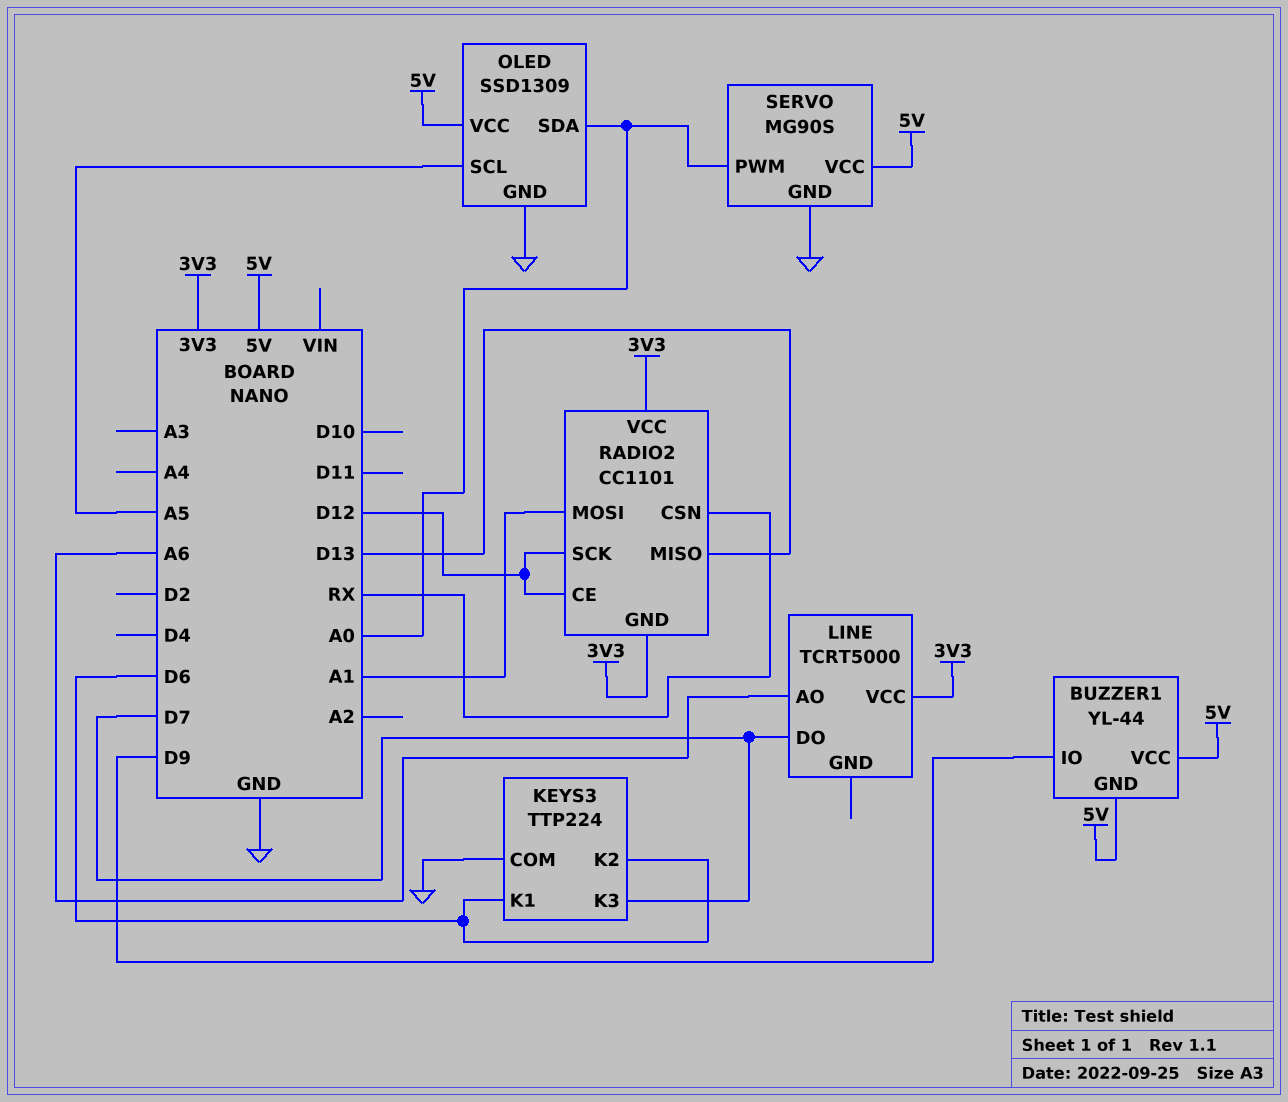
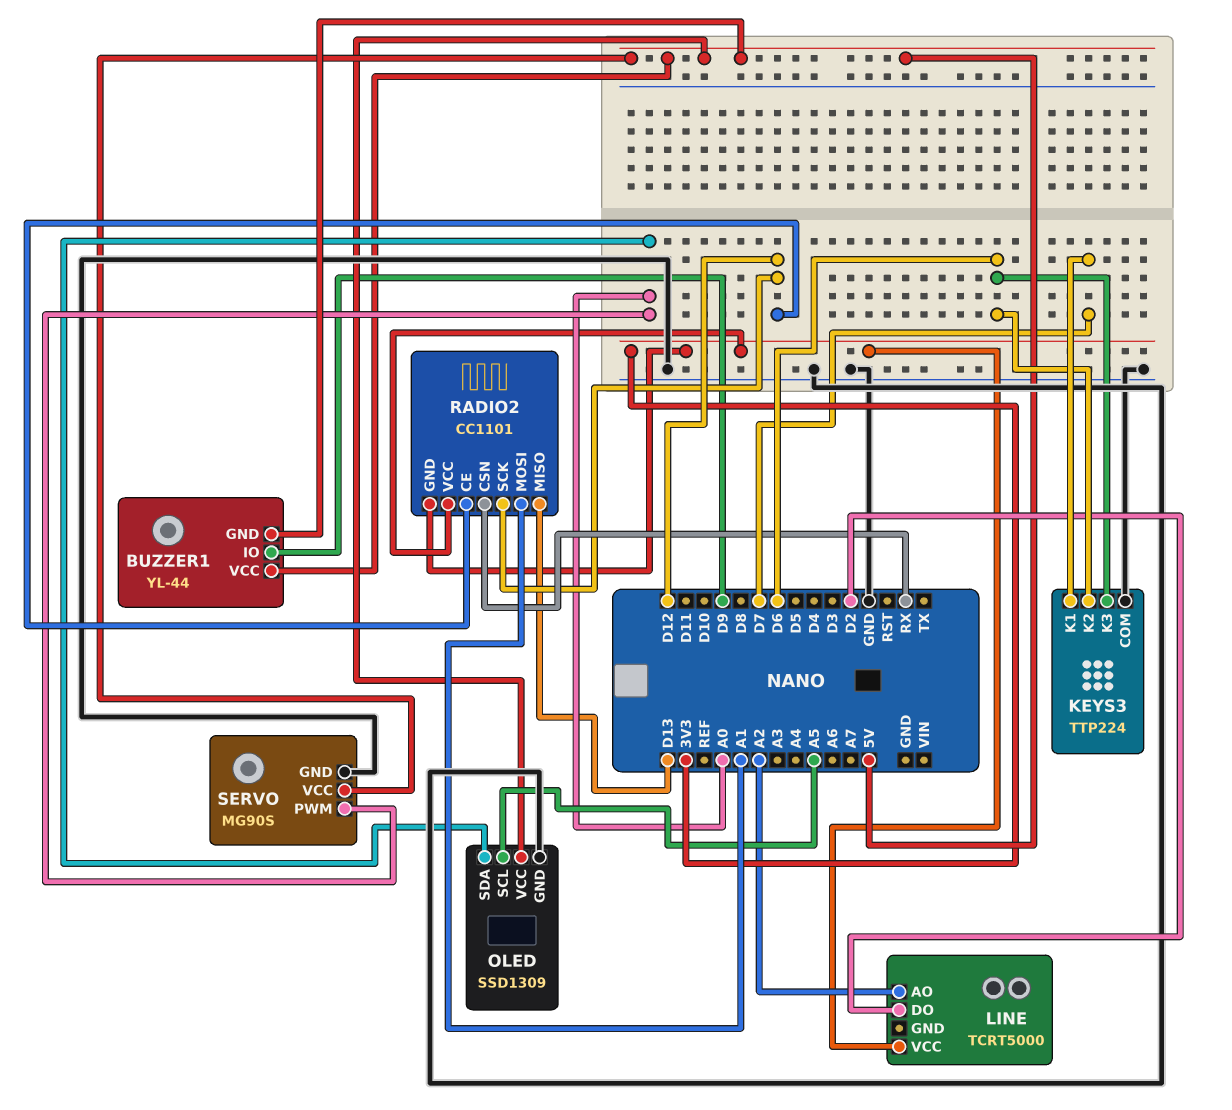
KEYS3 pin K1: D6 -> D7
KEYS3 pin K3: D7 -> D6
LINE pin AO: A6 -> A2
LINE pin DO: D7 -> D2

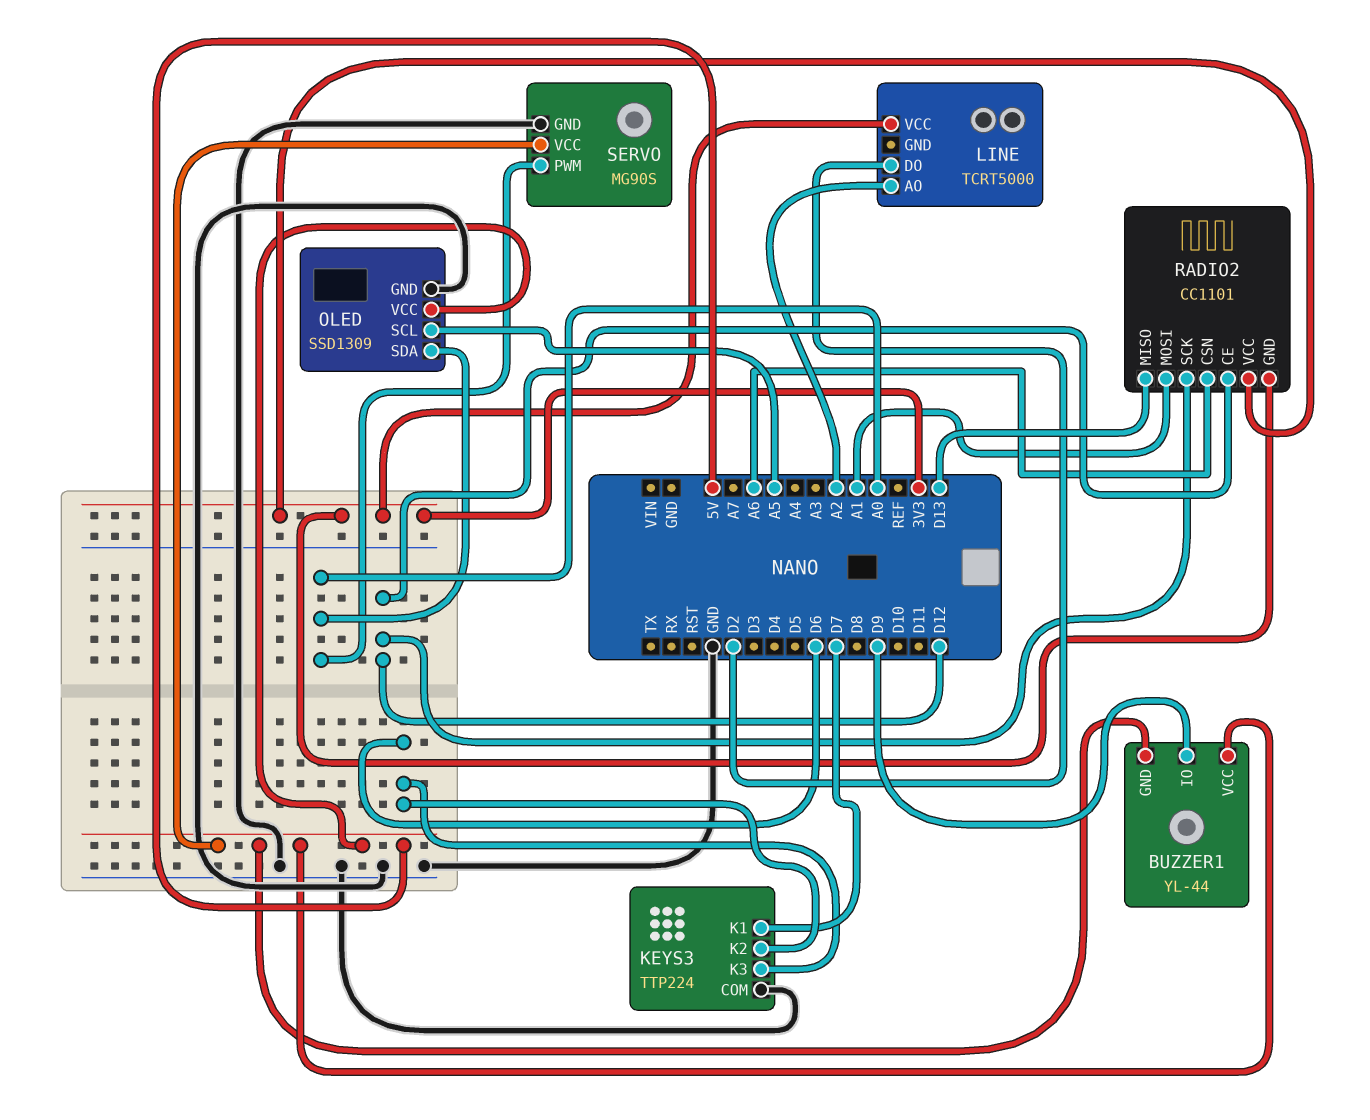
RADIO2 pin CSN: RX -> A6

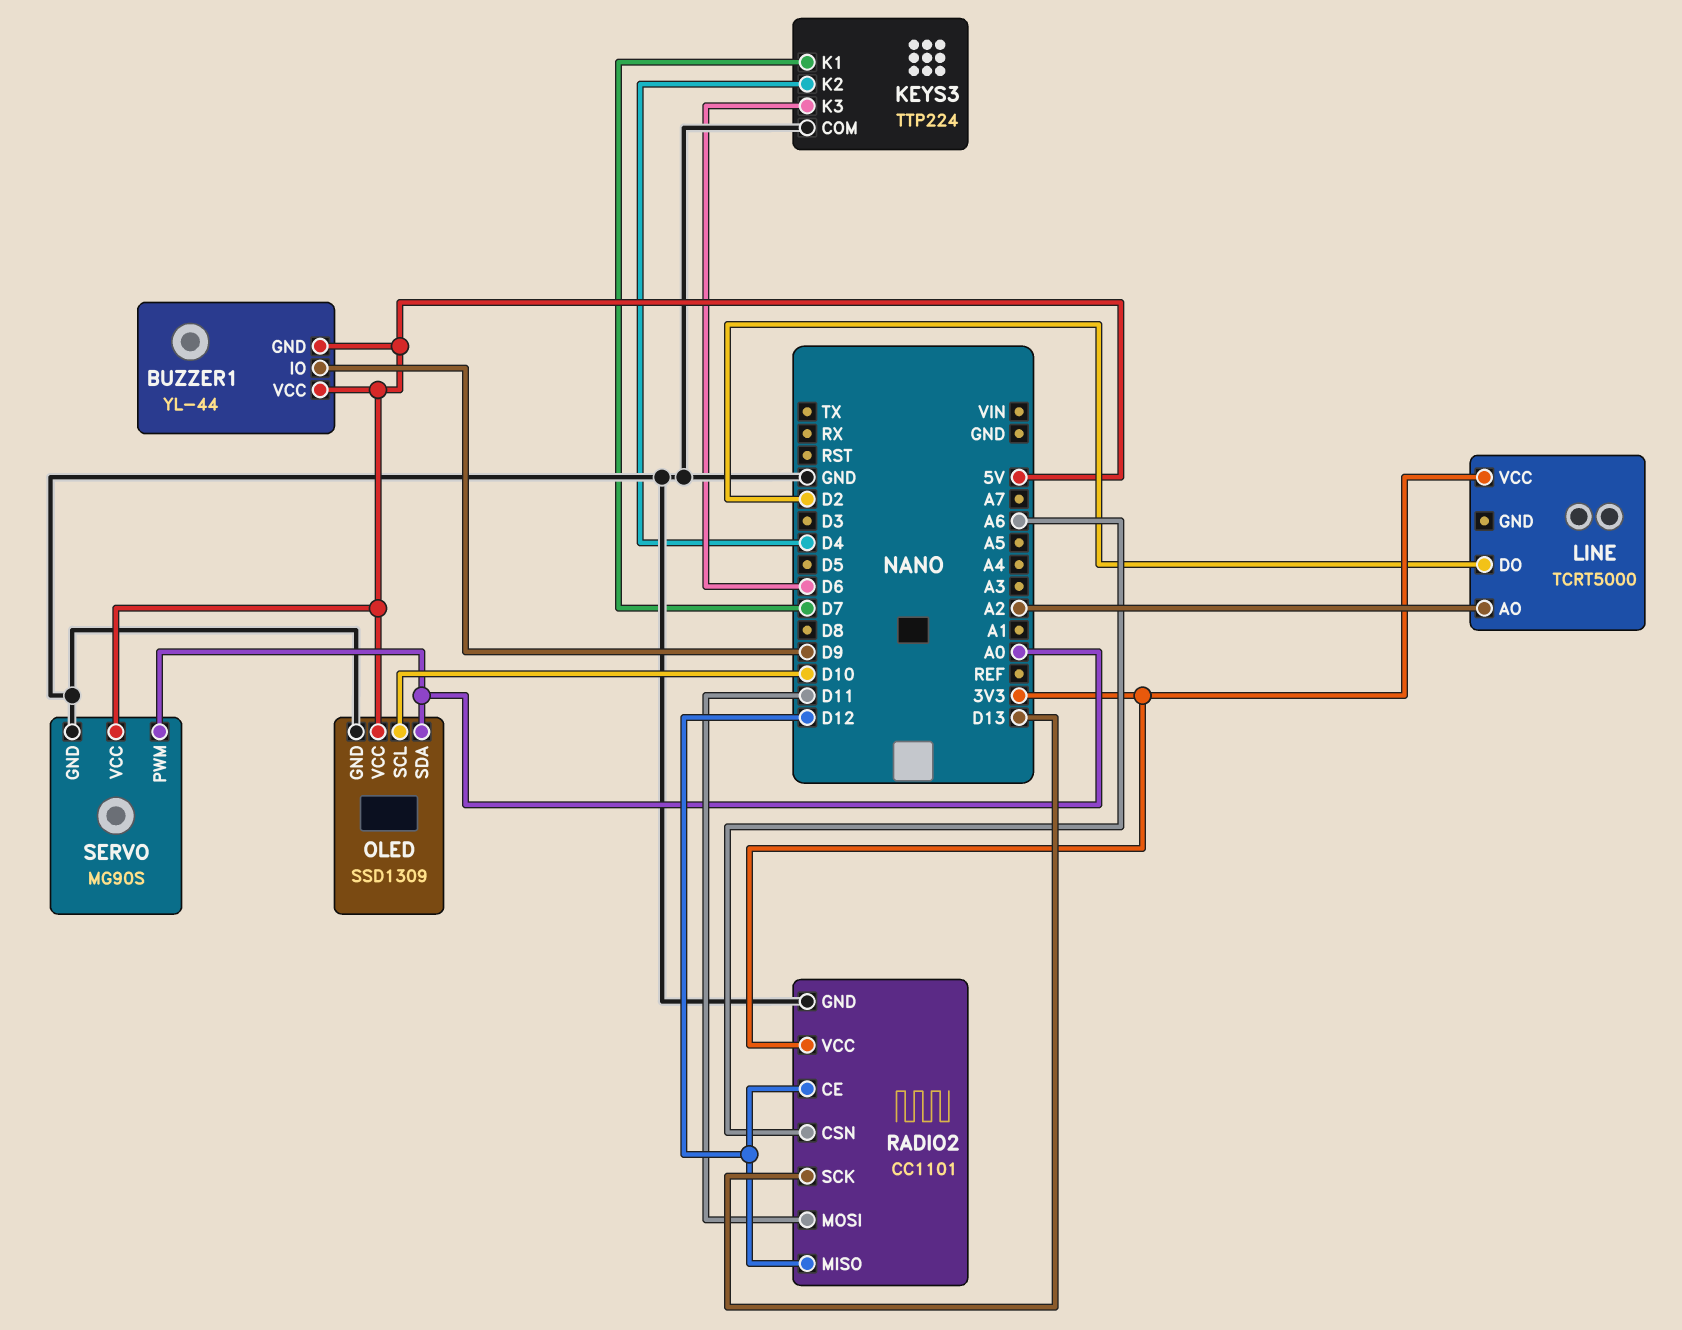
KEYS3 pin K2: D6 -> D4
OLED pin SCL: A5 -> D10
RADIO2 pin GND: 3V3 -> GND
RADIO2 pin MISO: D13 -> D12
RADIO2 pin MOSI: A1 -> D11
RADIO2 pin SCK: D12 -> D13

